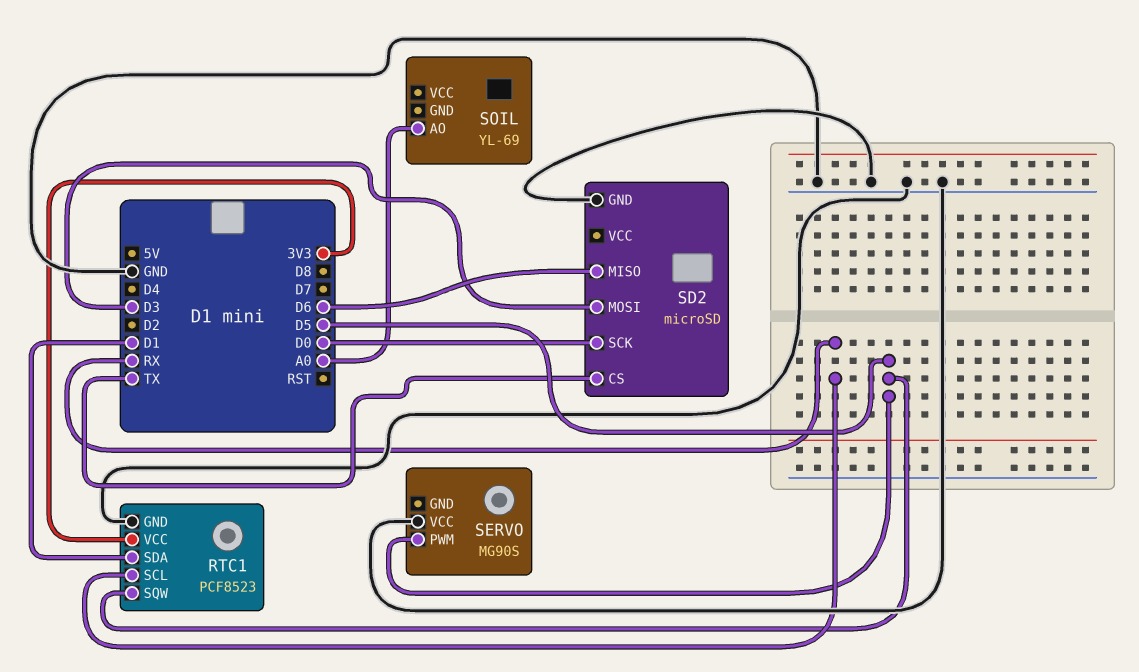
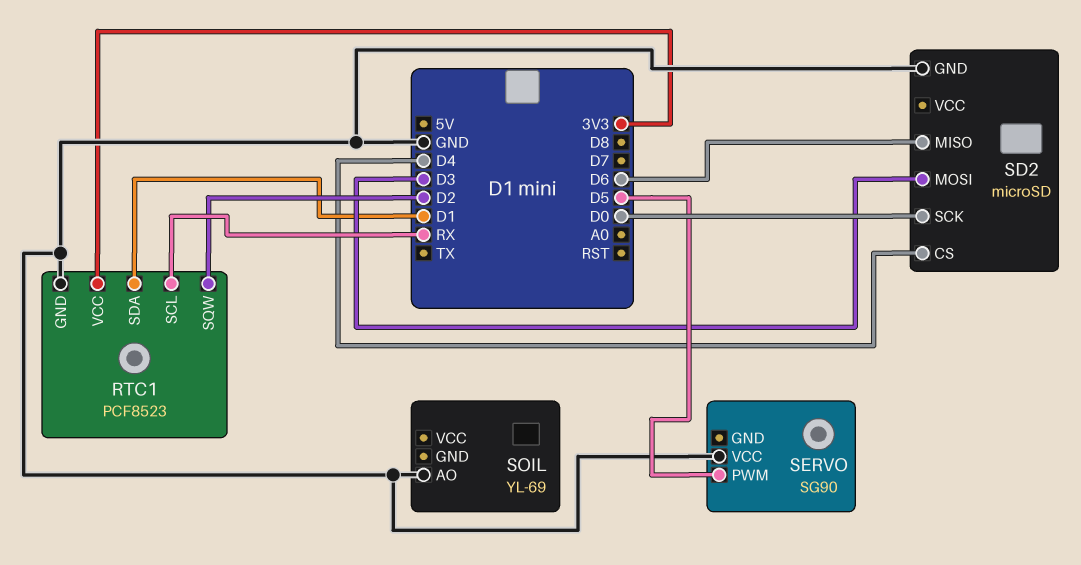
RTC1 pin SQW: D5 -> D2
SD2 pin CS: TX -> D4
SERVO: MG90S -> SG90
SOIL pin AO: A0 -> GND

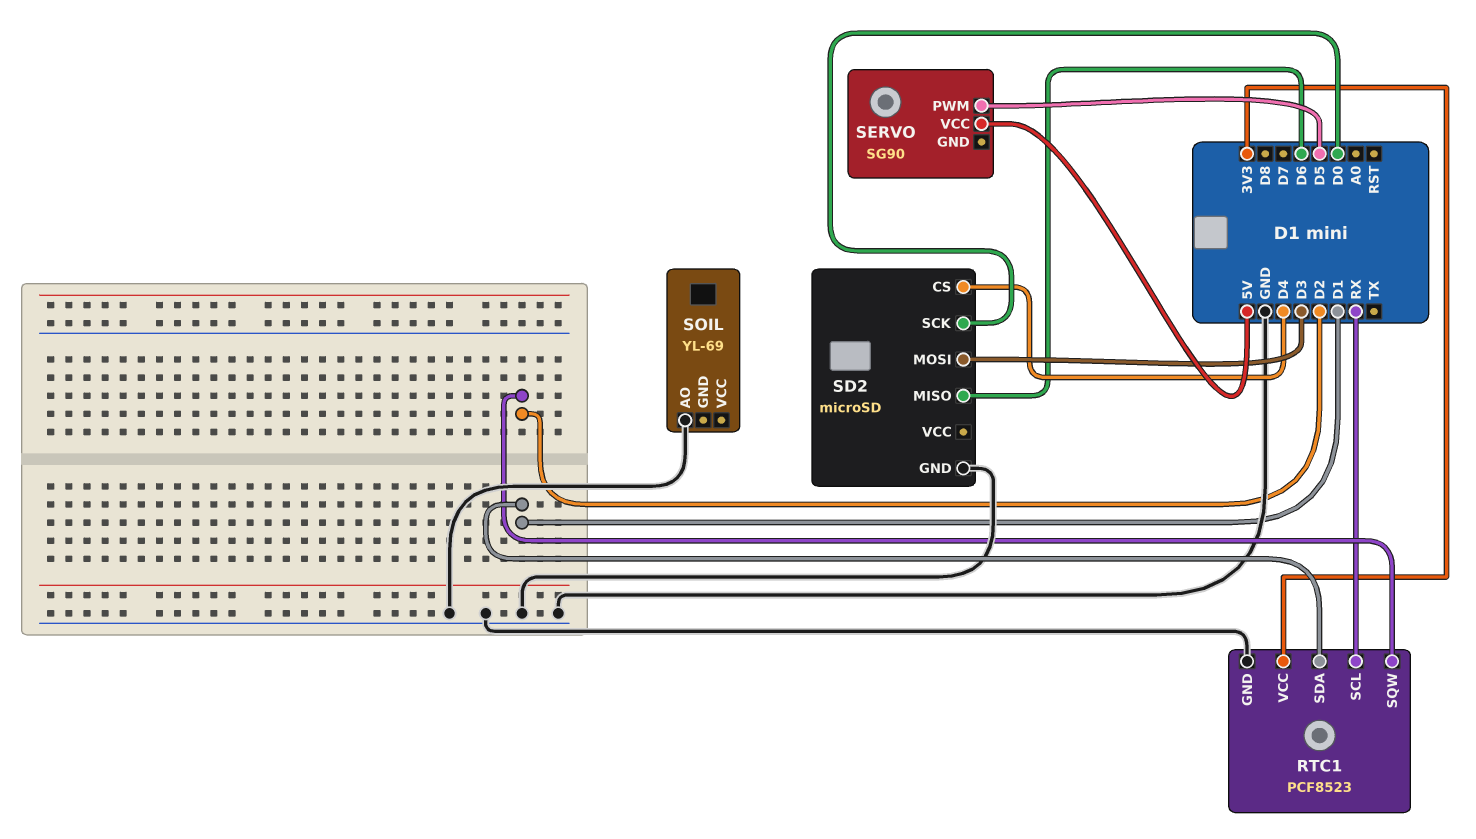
SERVO pin VCC: GND -> 5V

